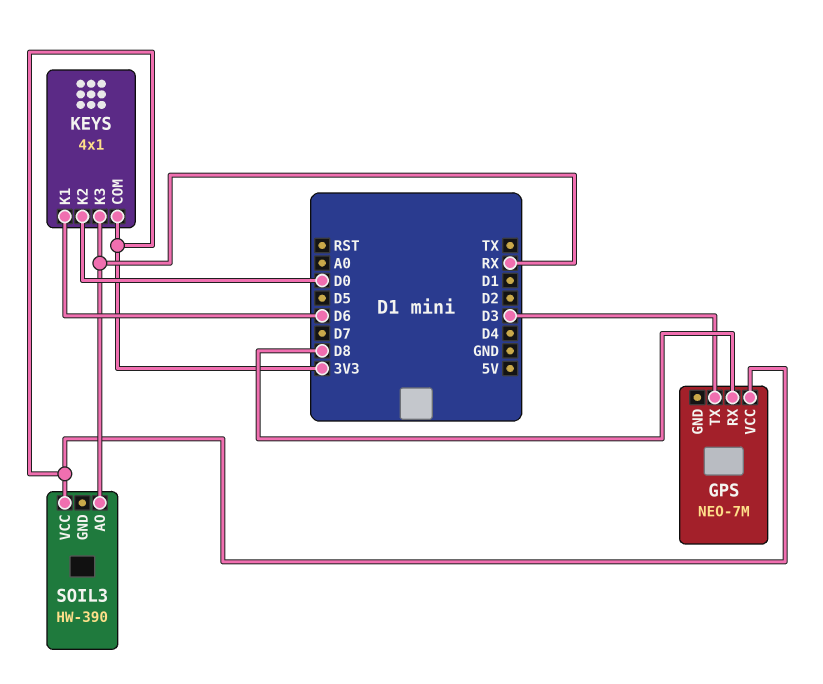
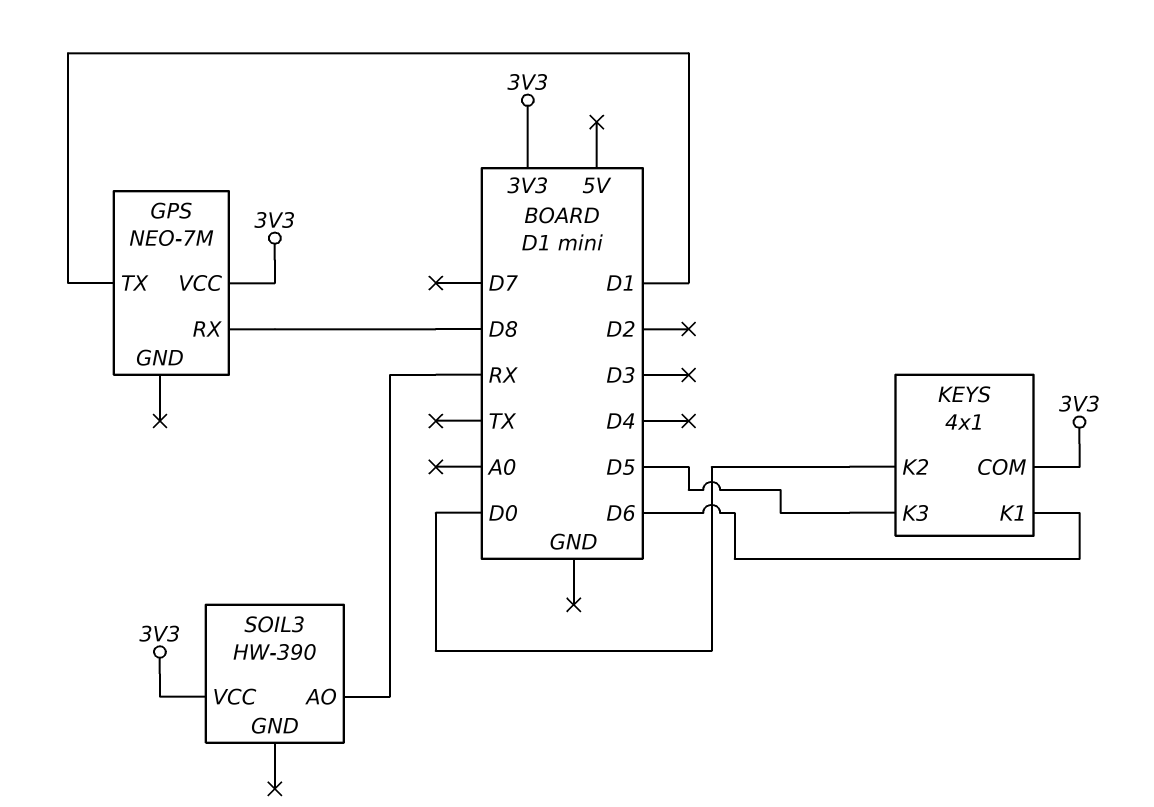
GPS pin TX: D3 -> D1
KEYS pin K3: RX -> D5

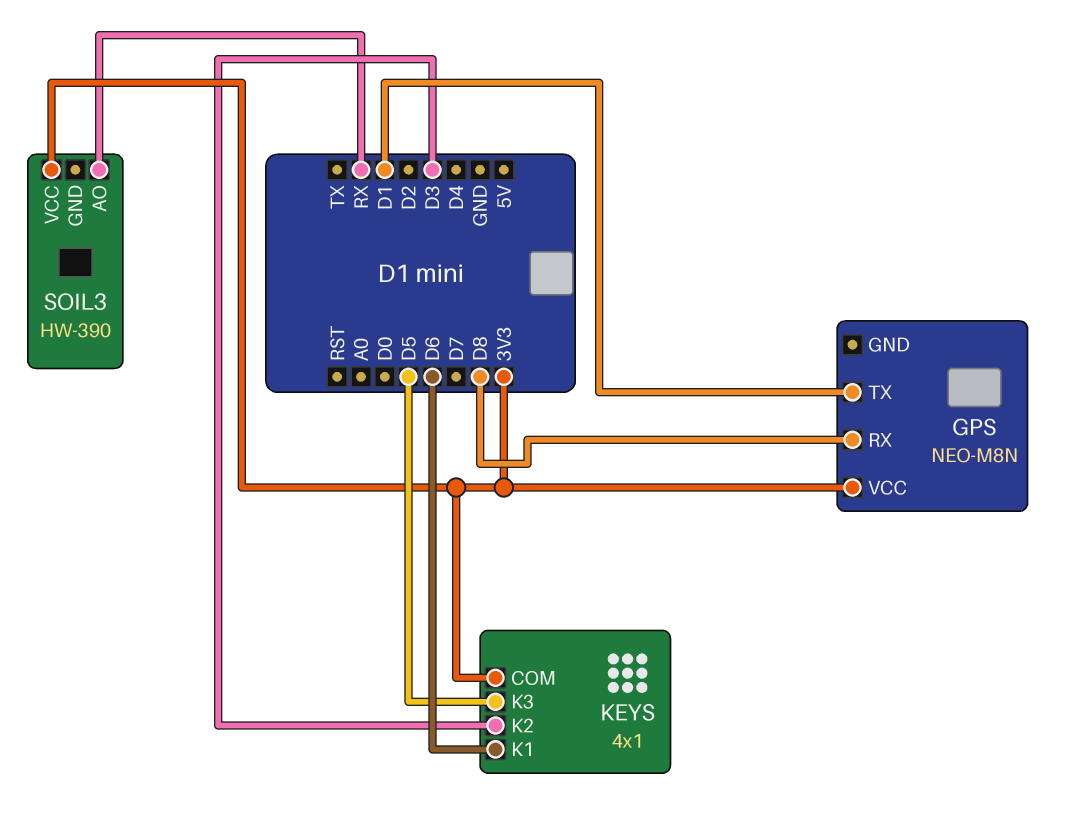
GPS: NEO-7M -> NEO-M8N
KEYS pin K2: D0 -> D3

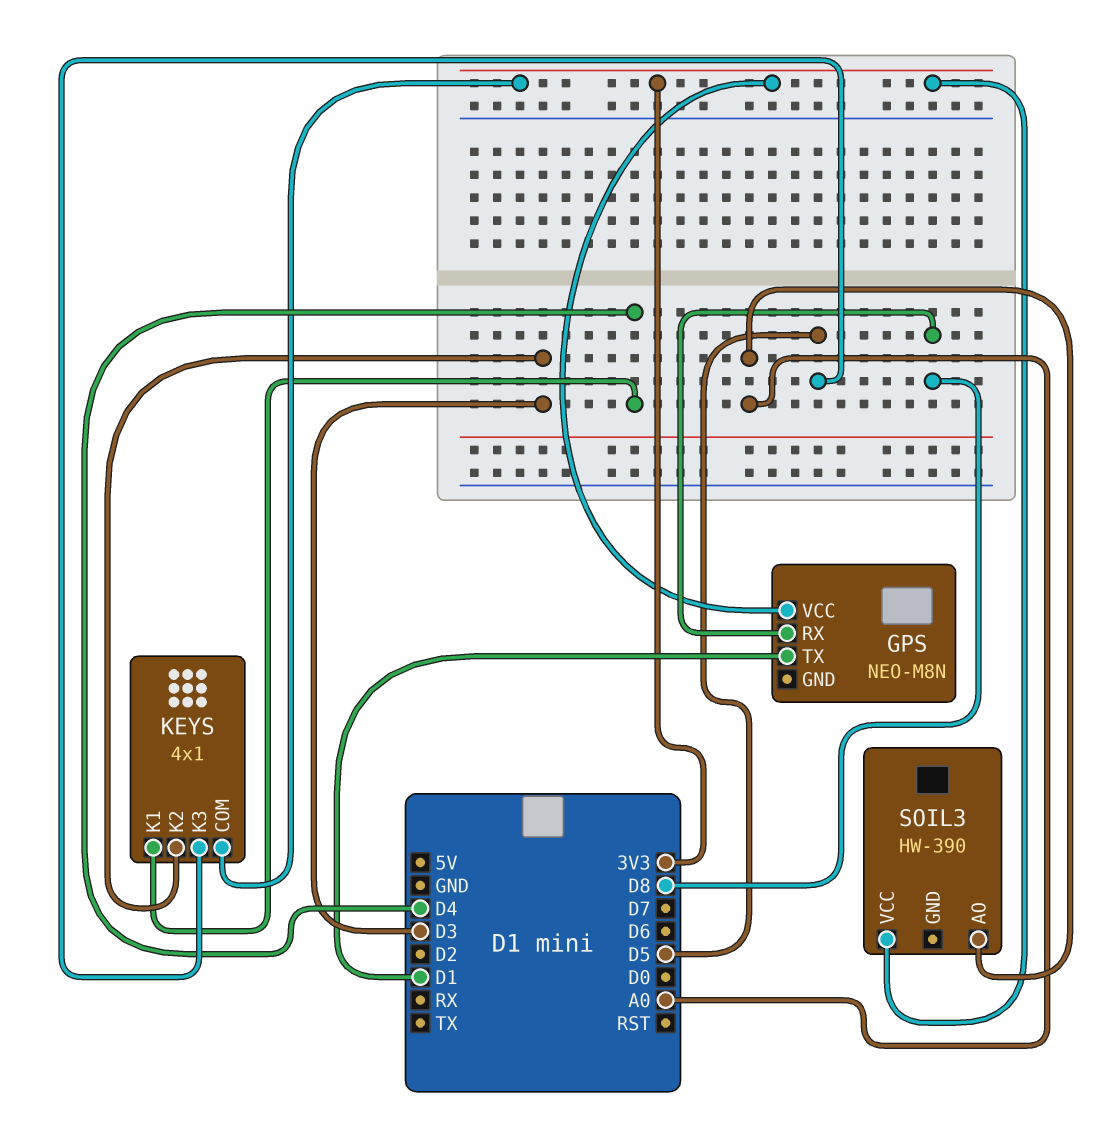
KEYS pin K1: D6 -> D4
SOIL3 pin AO: RX -> A0

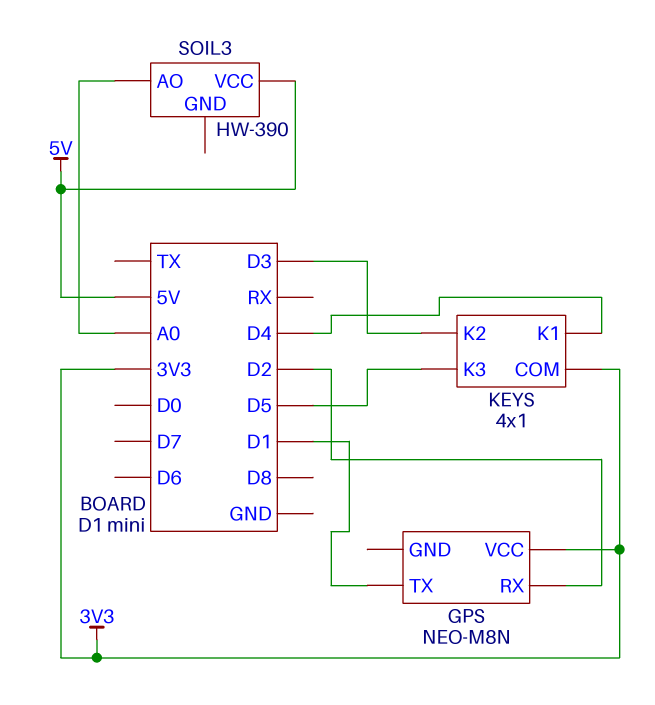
GPS pin RX: D8 -> D2
SOIL3 pin VCC: 3V3 -> 5V

